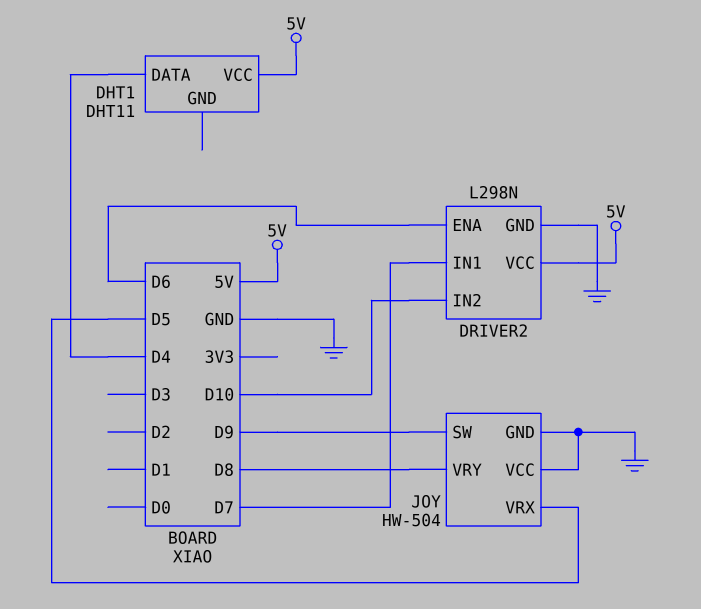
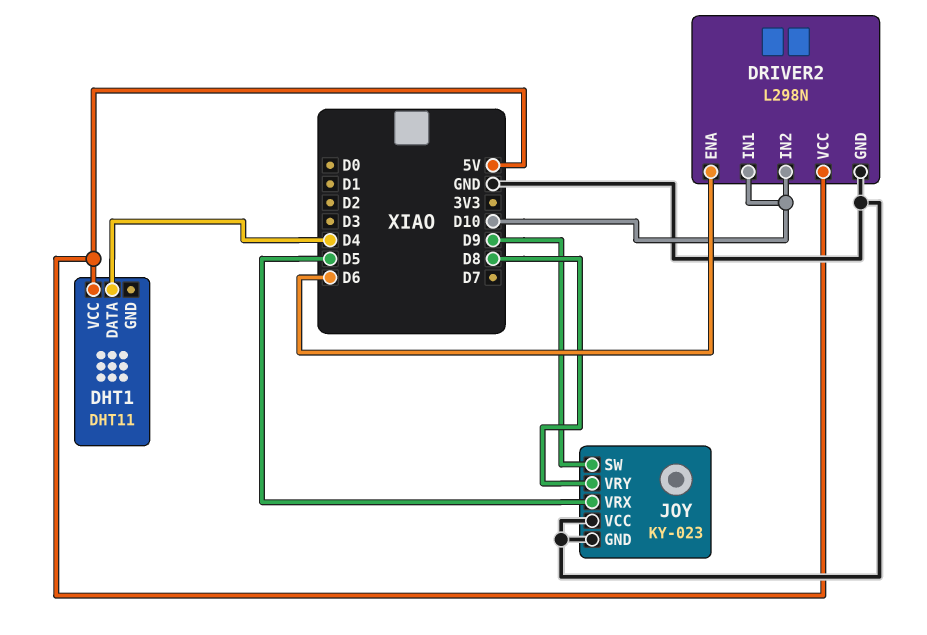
DRIVER2 pin IN1: D7 -> D10
JOY: HW-504 -> KY-023

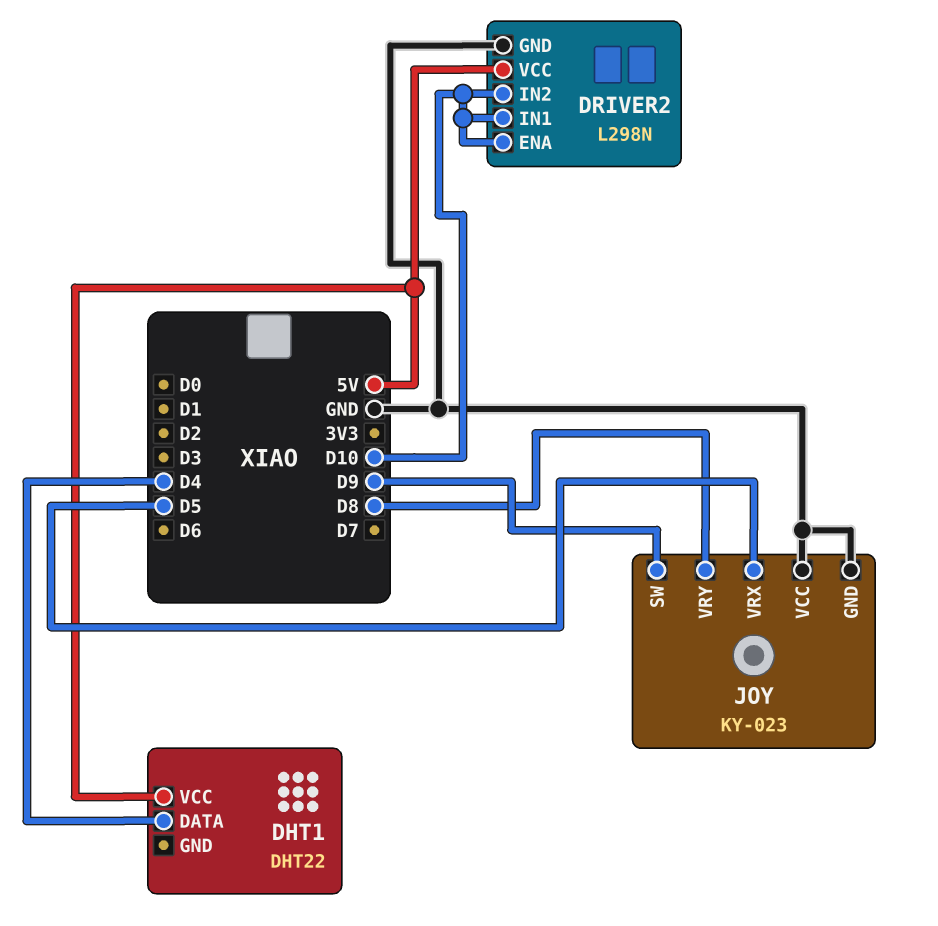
DHT1: DHT11 -> DHT22
DRIVER2 pin ENA: D6 -> D10

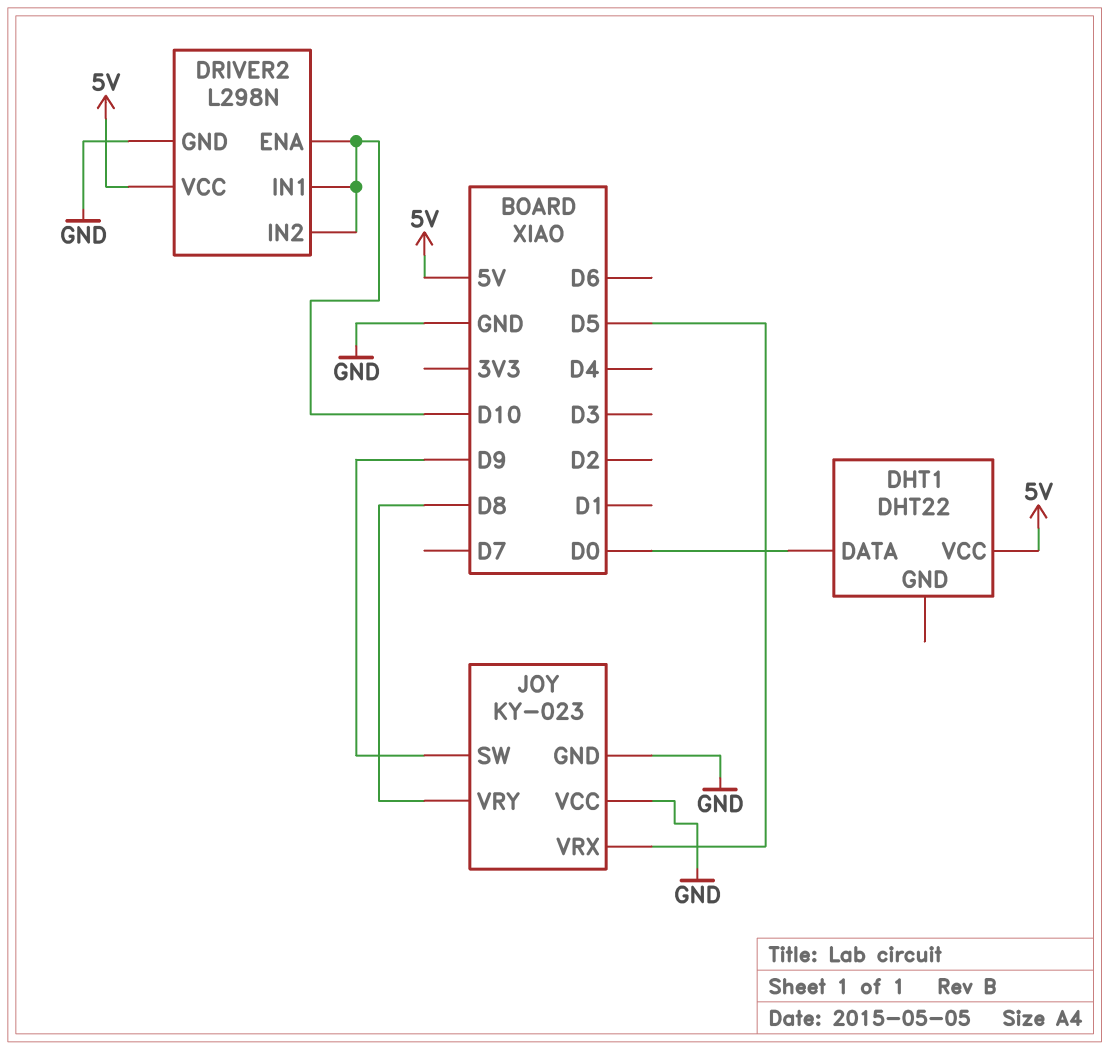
DHT1 pin DATA: D4 -> D0

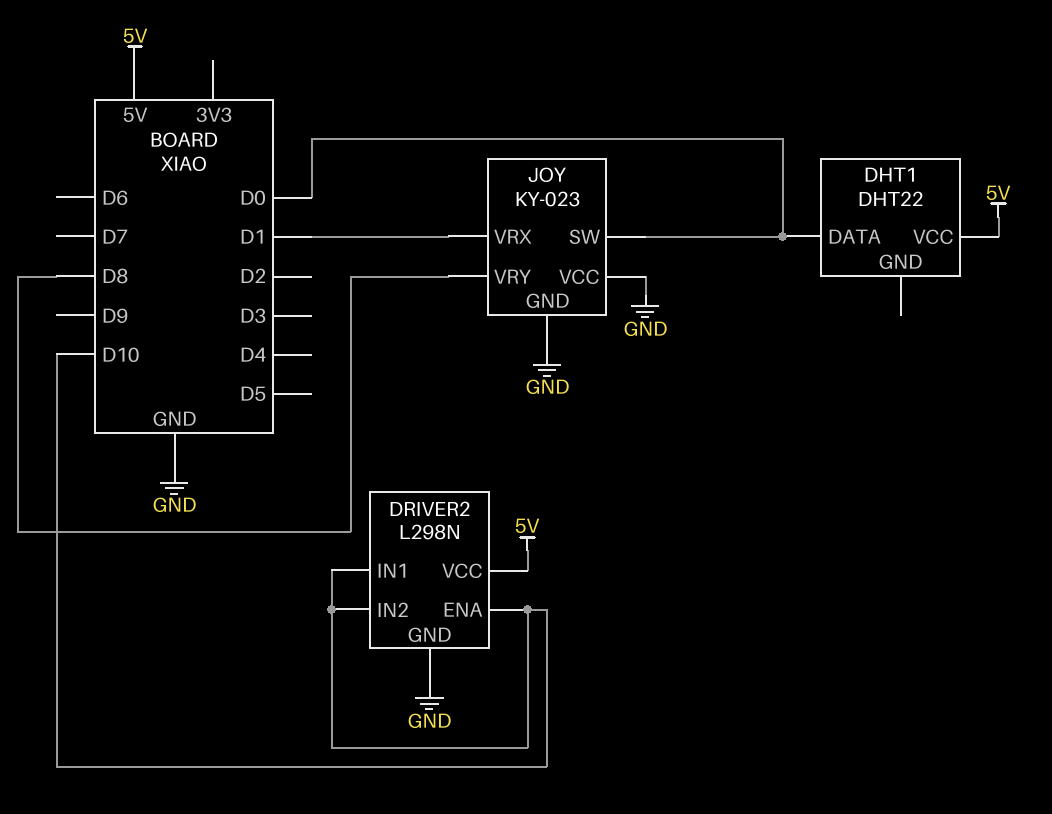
JOY pin SW: D9 -> D0
JOY pin VRX: D5 -> D1

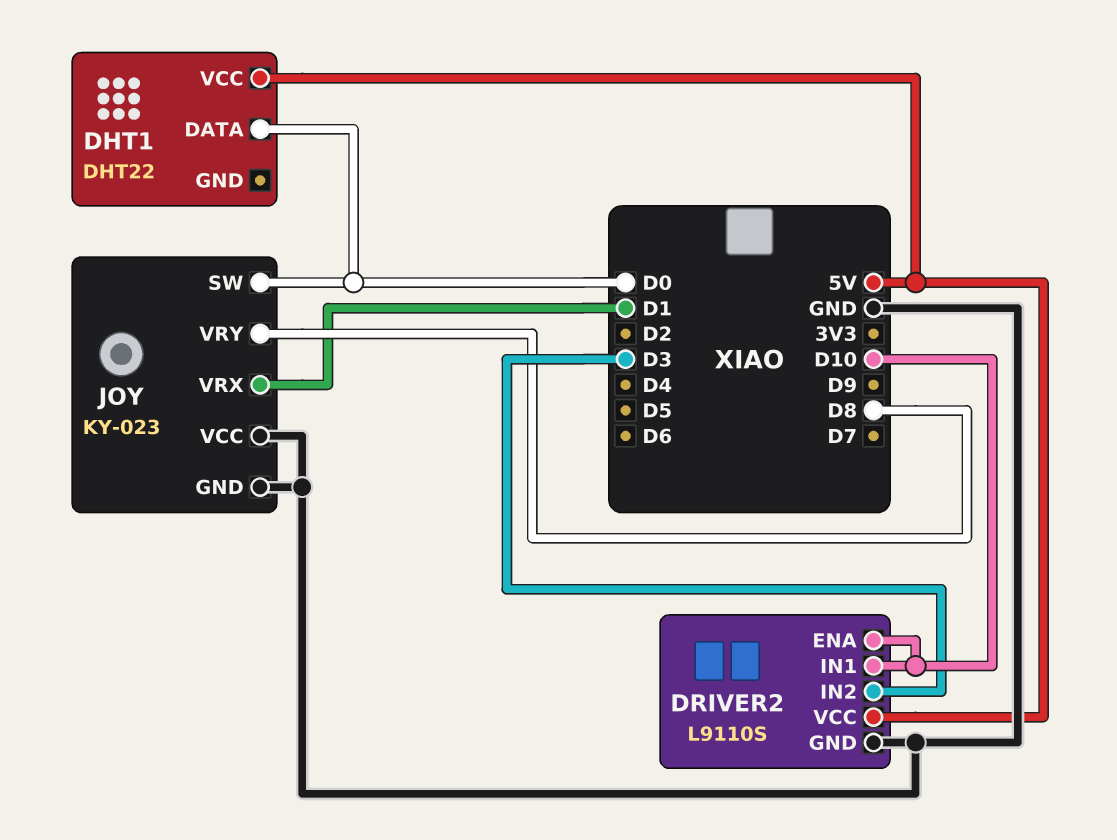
DRIVER2: L298N -> L9110S
DRIVER2 pin IN2: D10 -> D3

